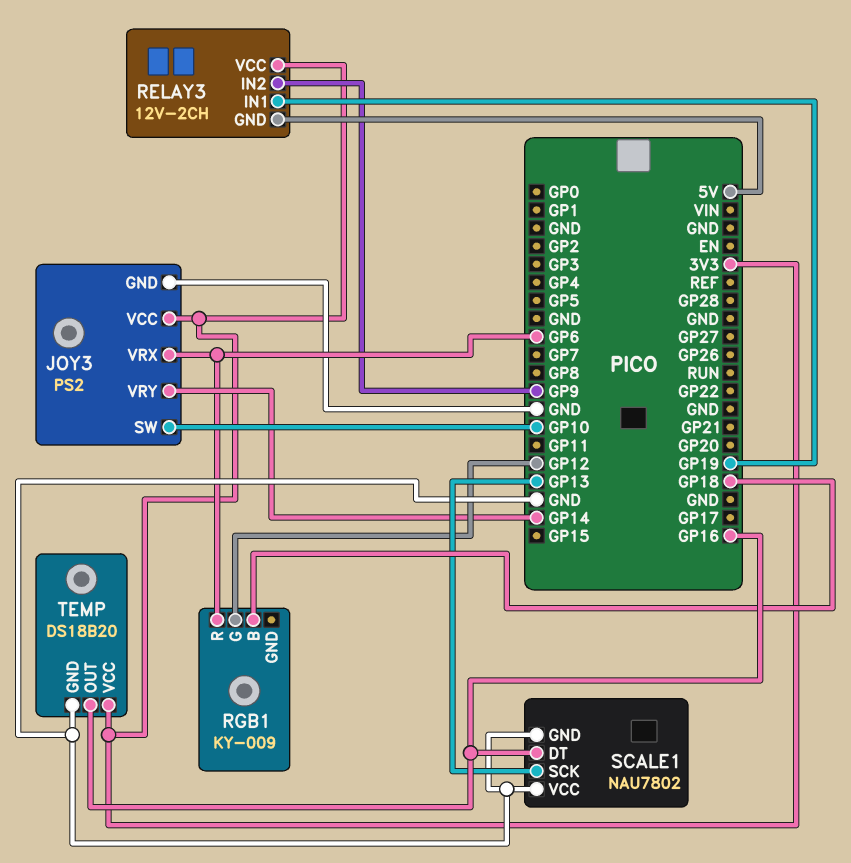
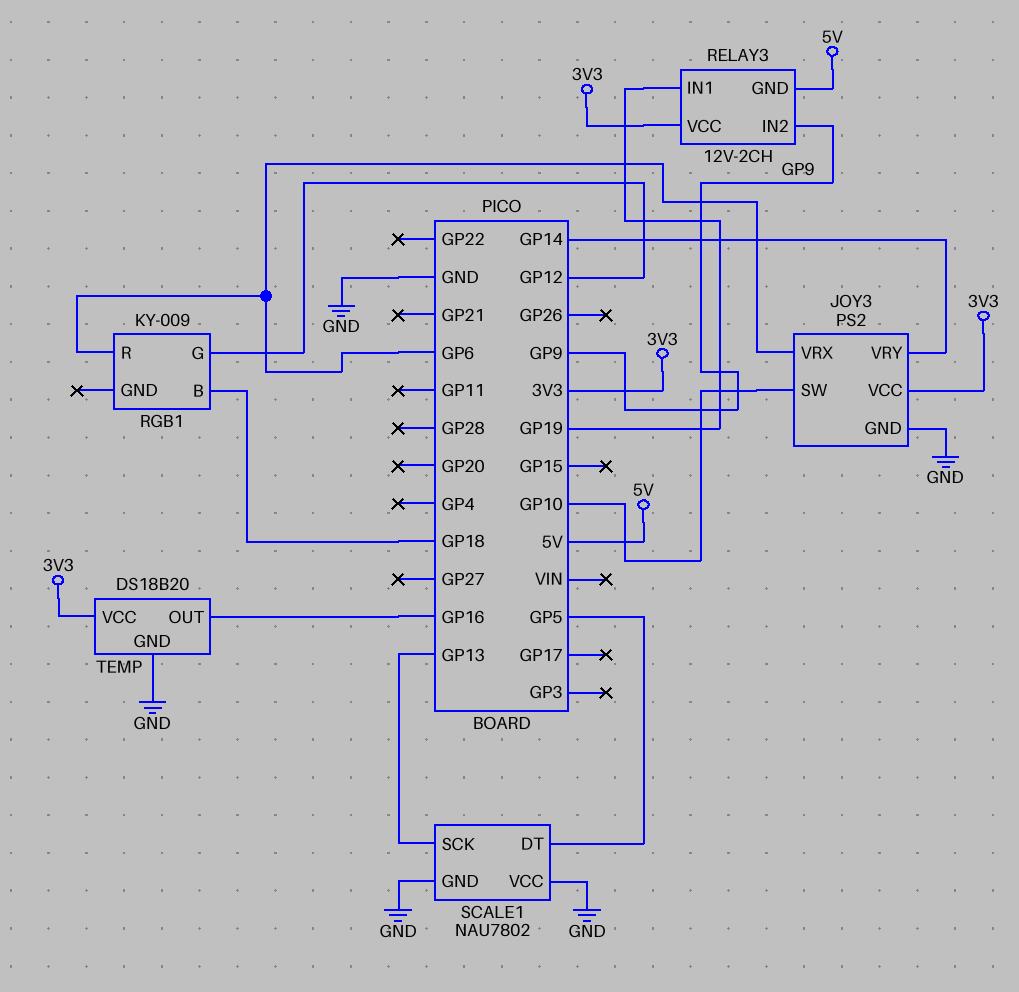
SCALE1 pin DT: GP16 -> GP5

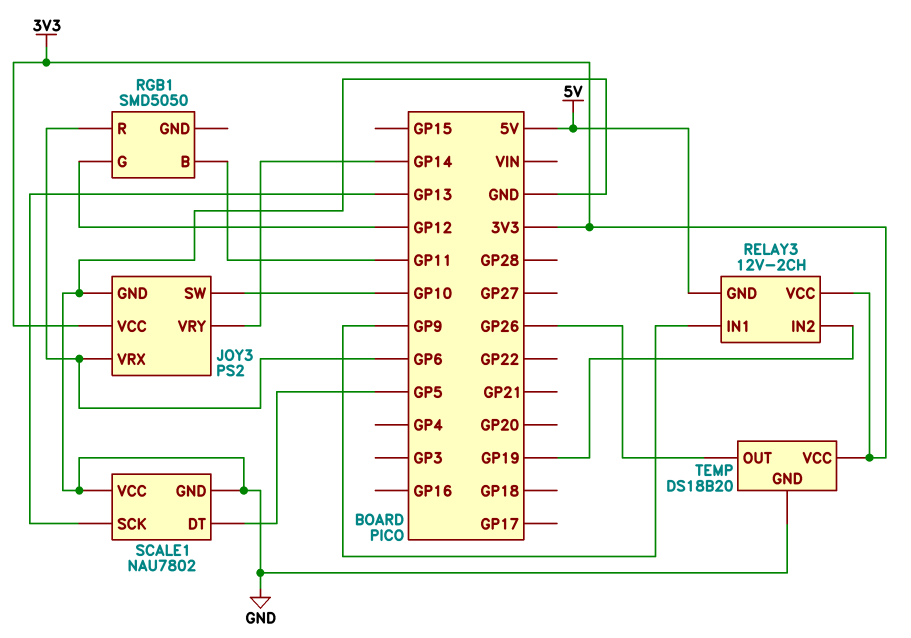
RELAY3 pin IN1: GP19 -> GP9
RELAY3 pin IN2: GP9 -> GP19
RGB1: KY-009 -> SMD5050
RGB1 pin B: GP18 -> GP11
TEMP pin OUT: GP16 -> GP26

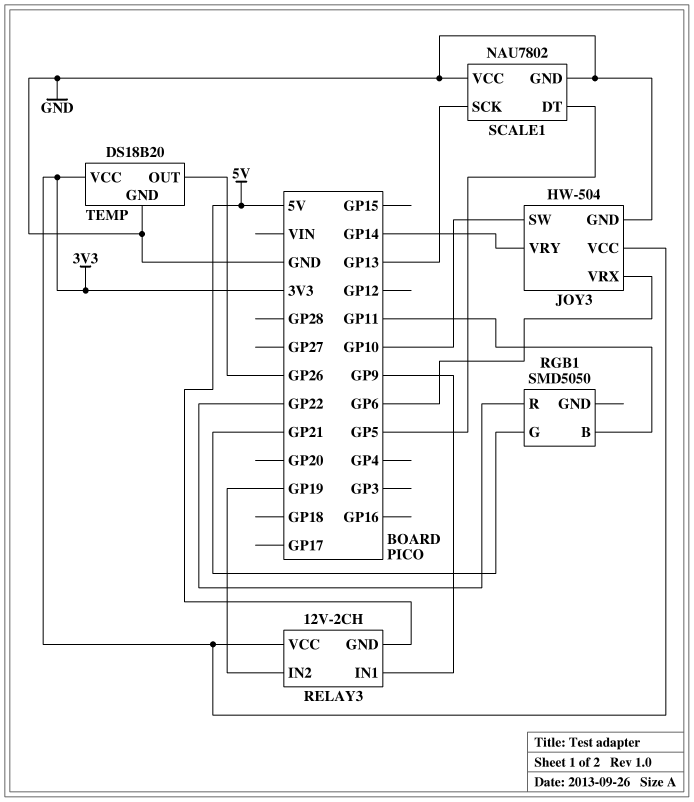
JOY3: PS2 -> HW-504
RGB1 pin G: GP12 -> GP21
RGB1 pin R: GP6 -> GP22

